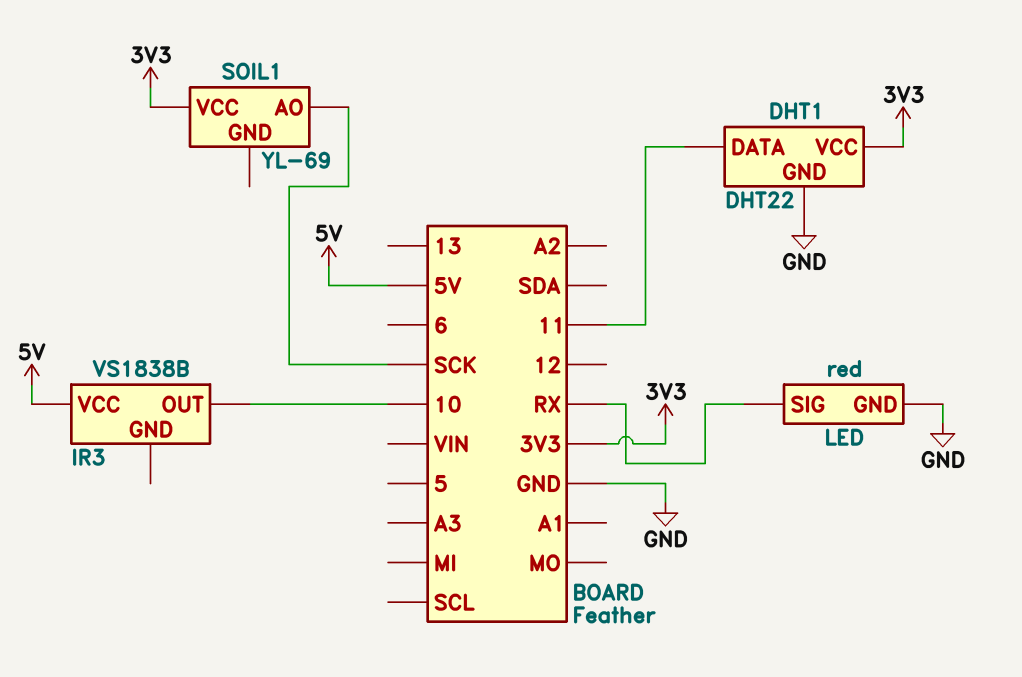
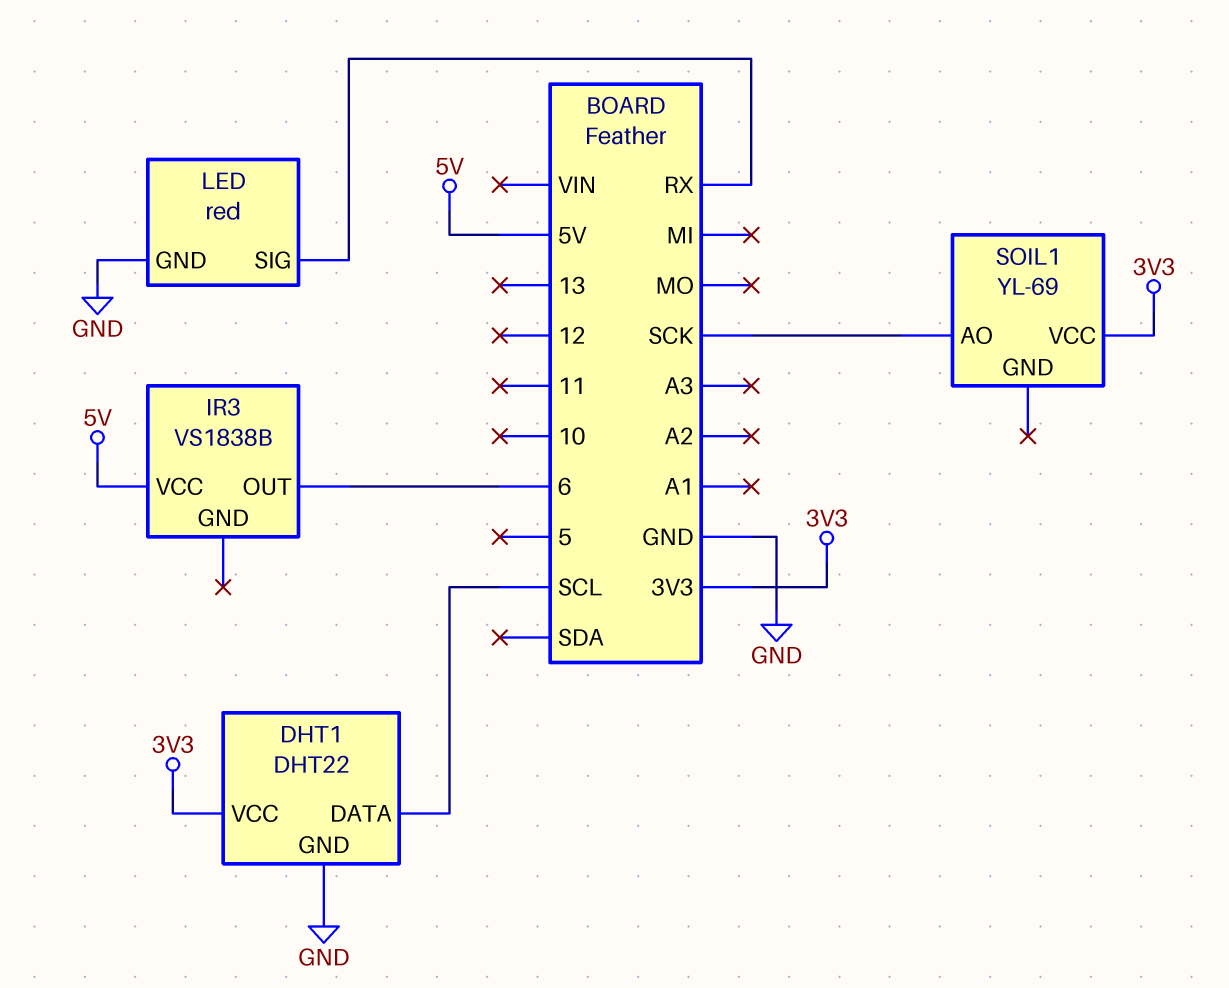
DHT1 pin DATA: 11 -> SCL
IR3 pin OUT: 10 -> 6

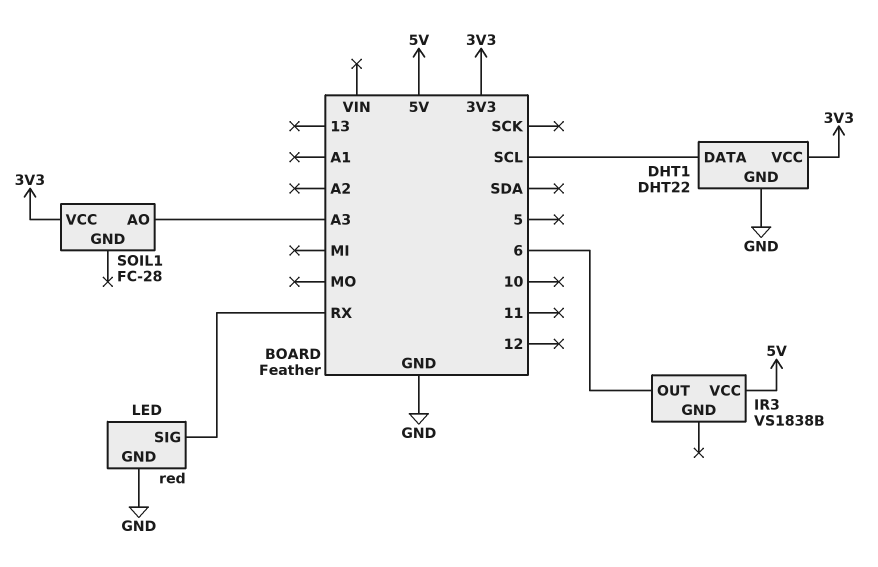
SOIL1: YL-69 -> FC-28
SOIL1 pin AO: SCK -> A3

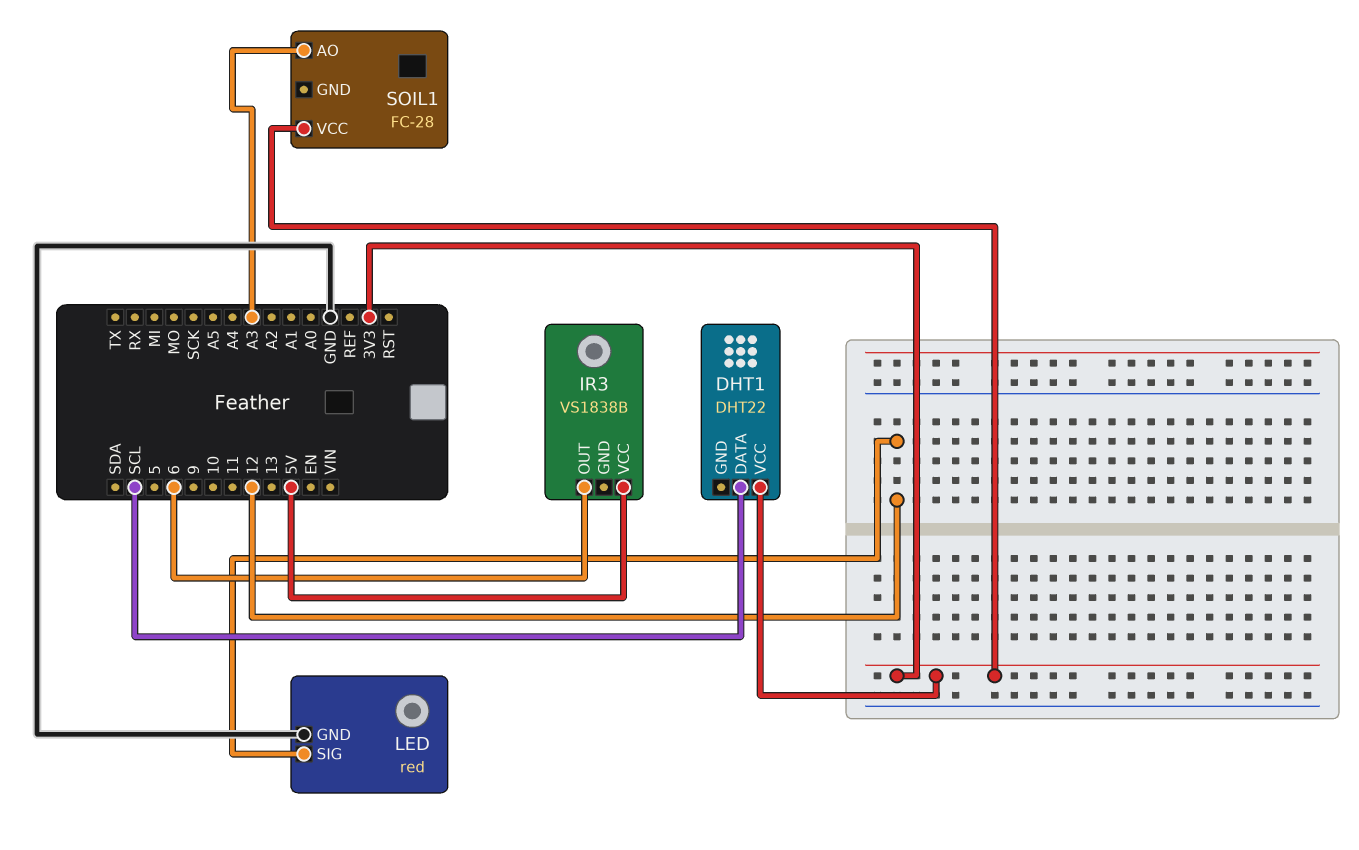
DHT1 pin GND: GND -> none
LED pin SIG: RX -> 12

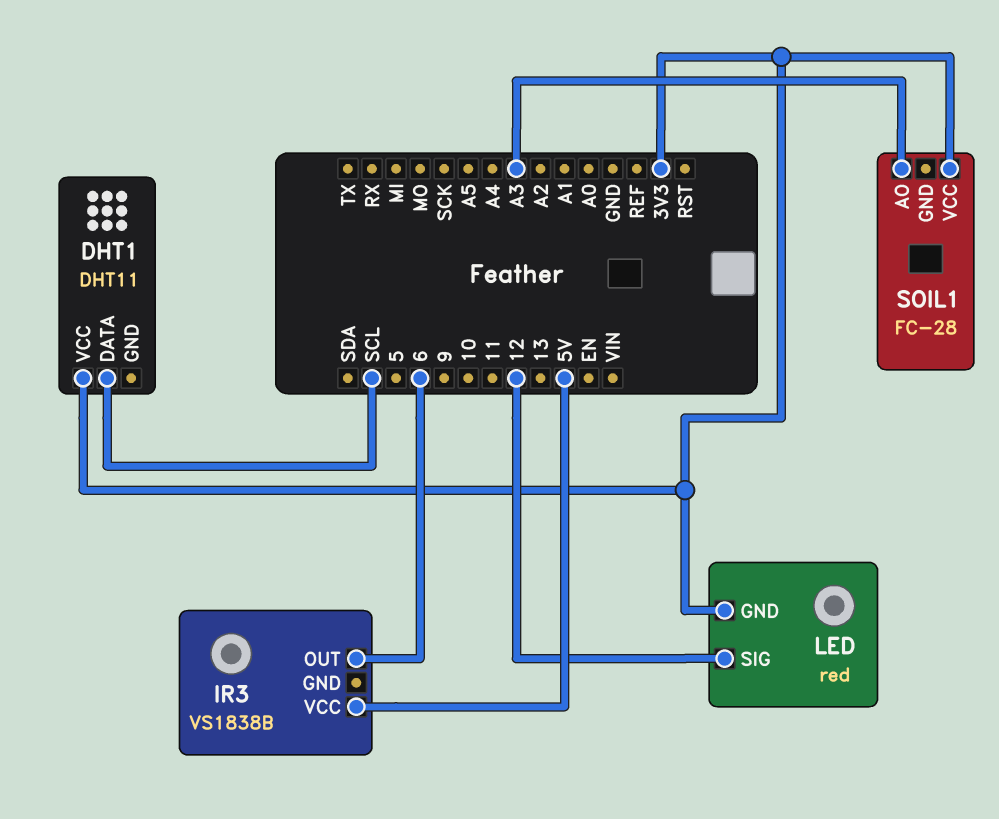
DHT1: DHT22 -> DHT11
LED pin GND: GND -> 3V3

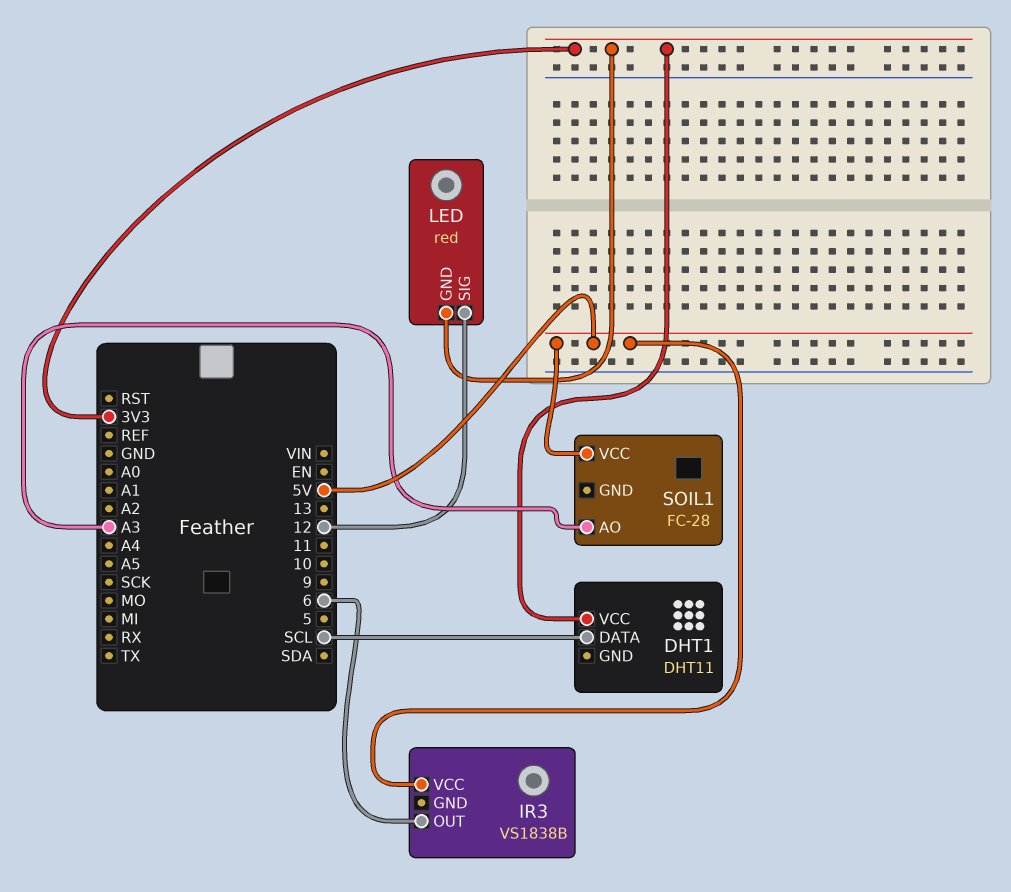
SOIL1 pin VCC: 3V3 -> 5V

